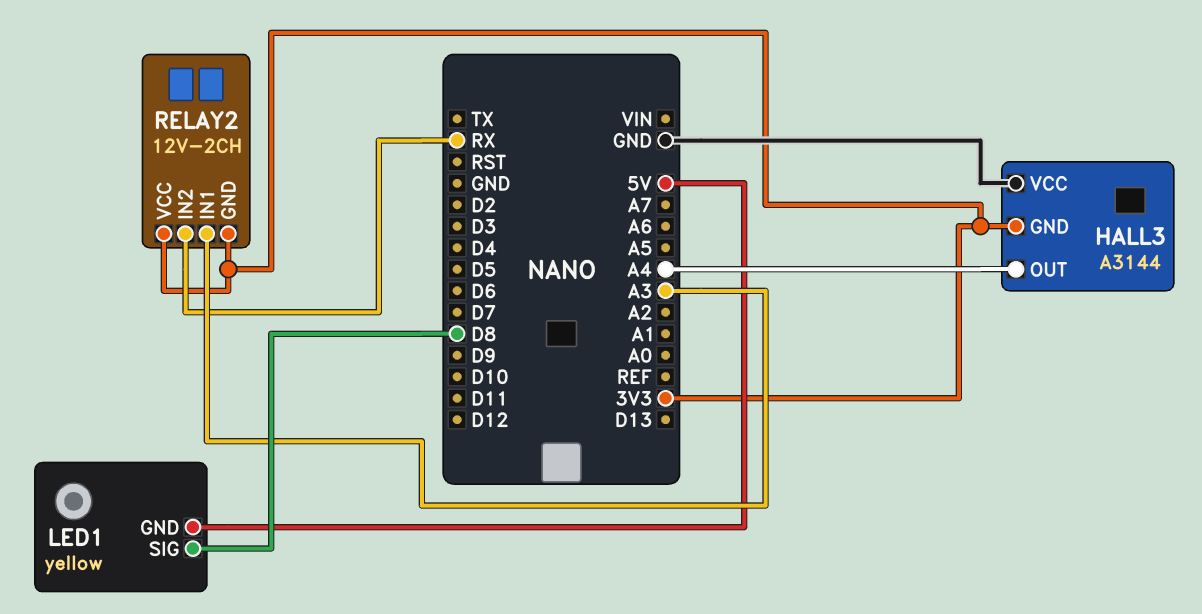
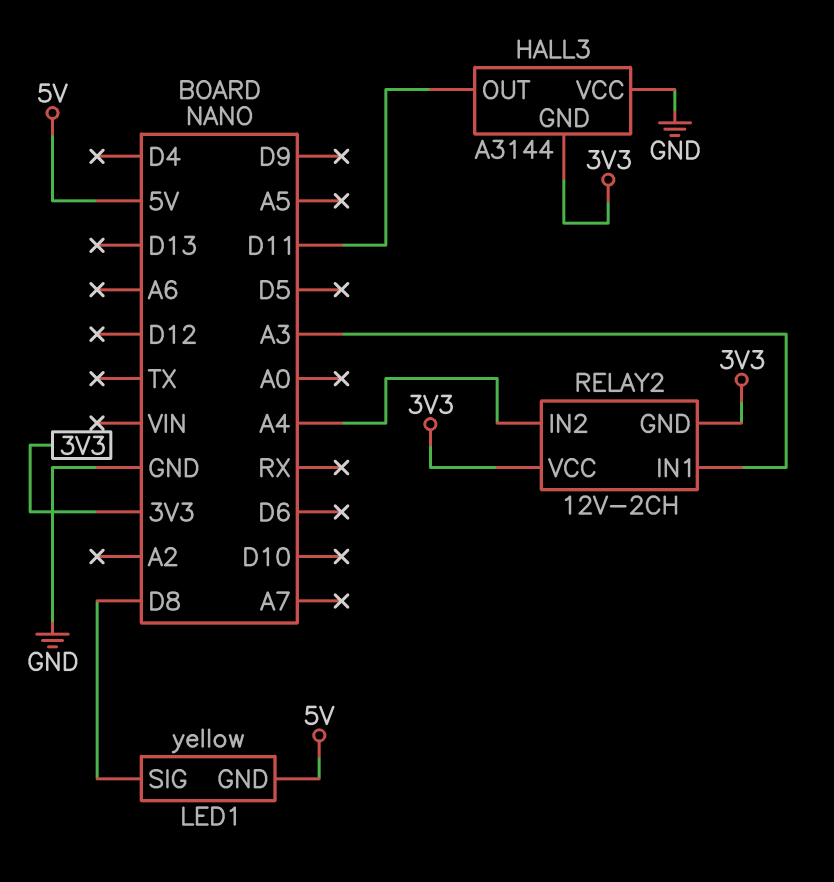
HALL3 pin OUT: A4 -> D11
RELAY2 pin IN2: RX -> A4

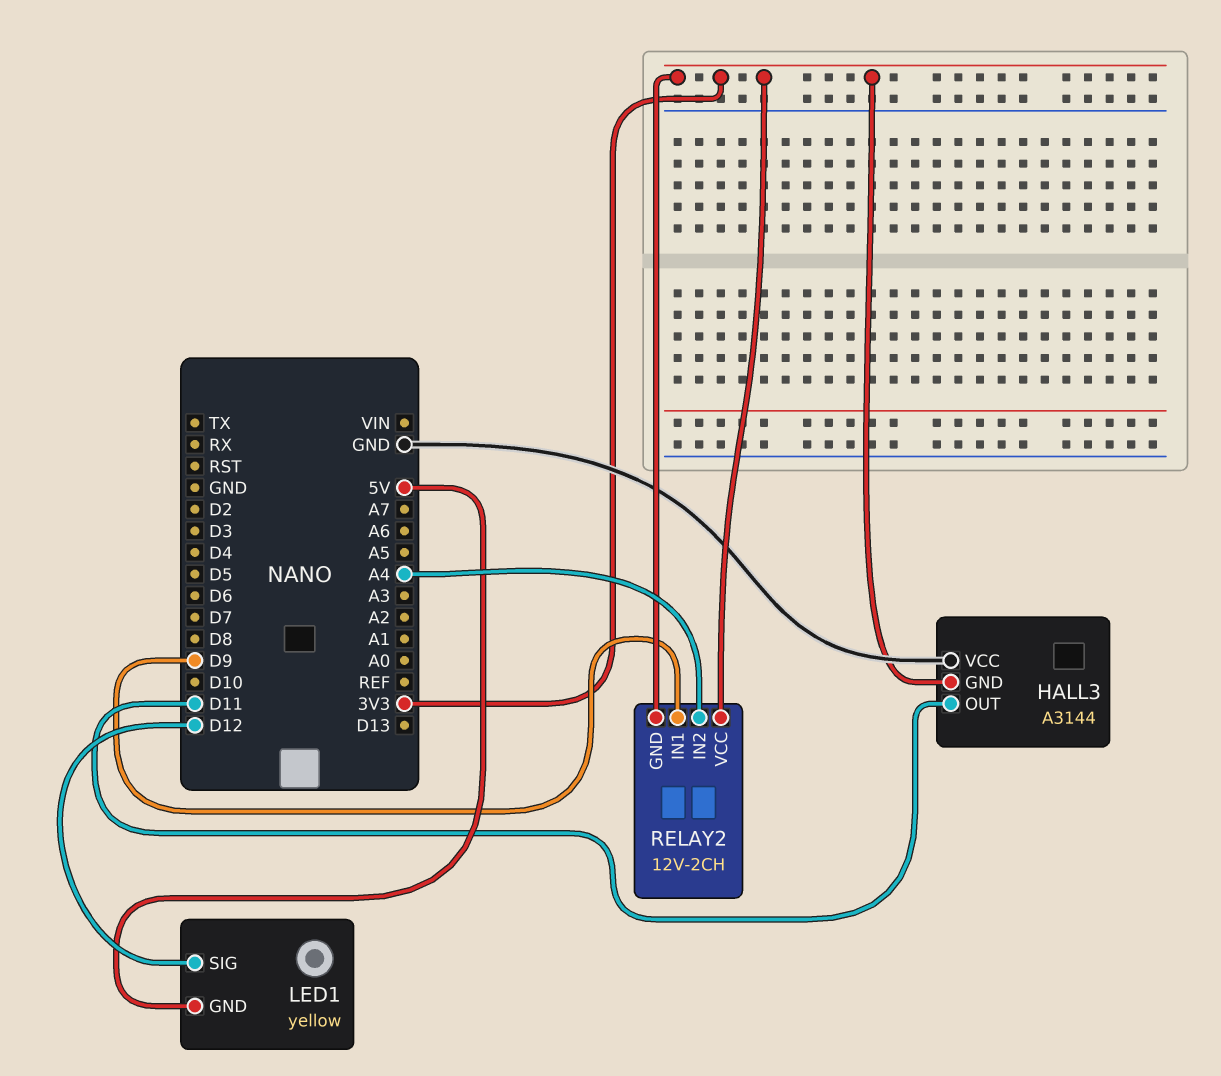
LED1 pin SIG: D8 -> D12
RELAY2 pin IN1: A3 -> D9

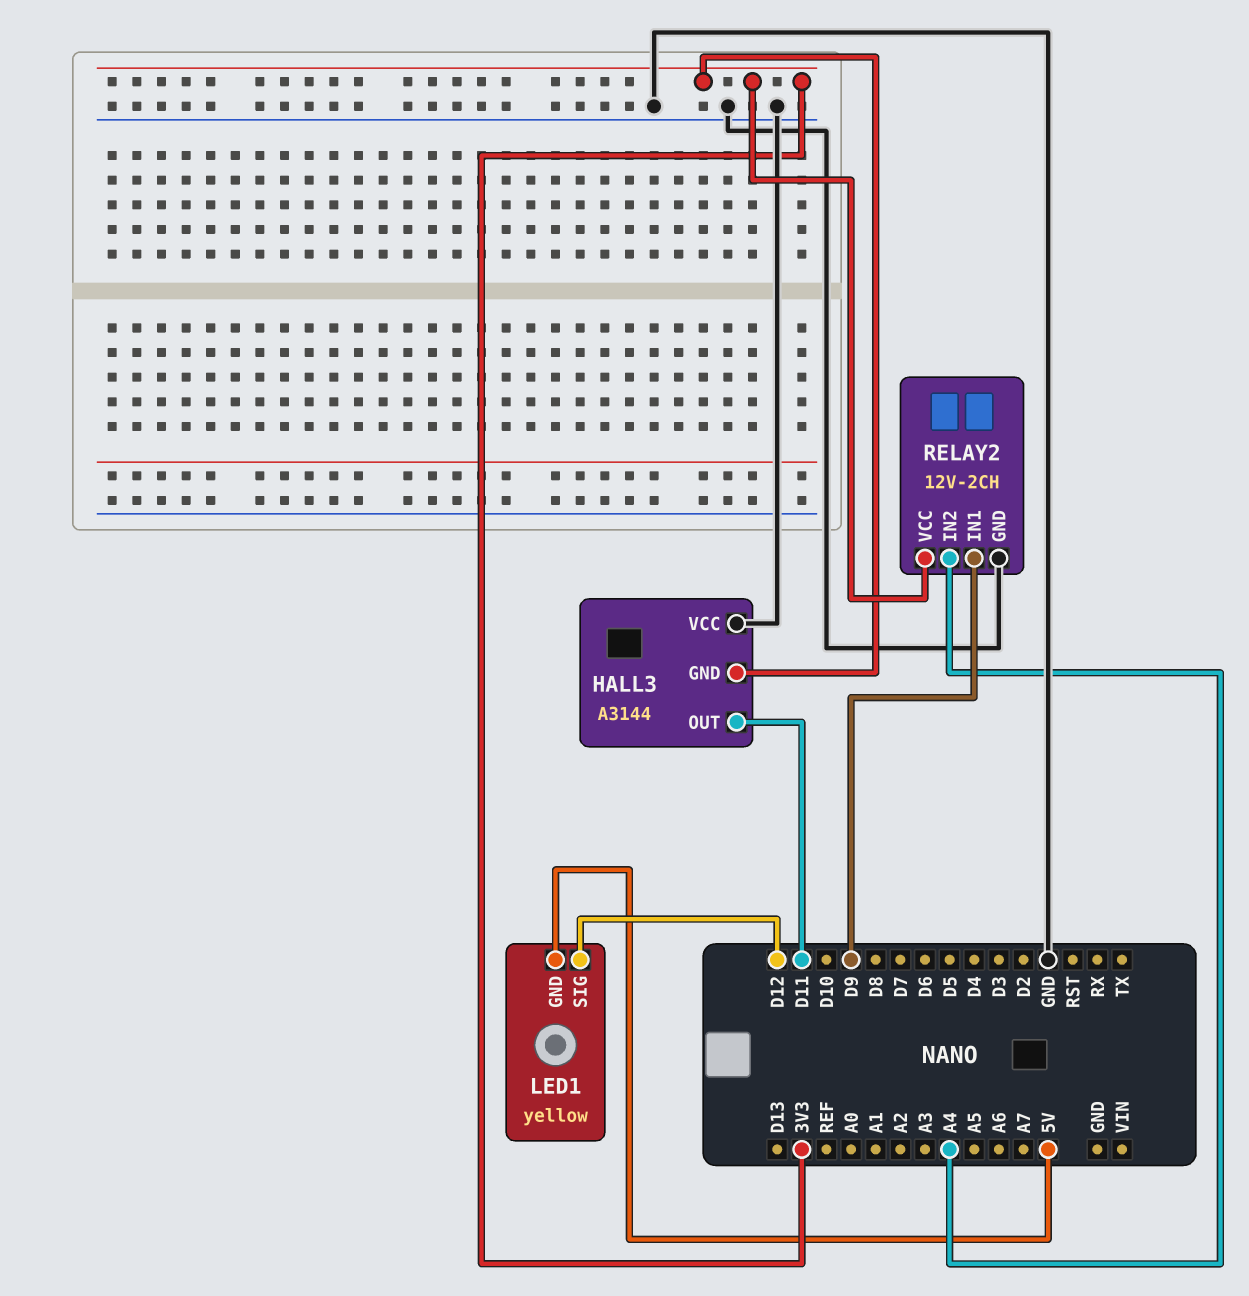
RELAY2 pin GND: 3V3 -> GND

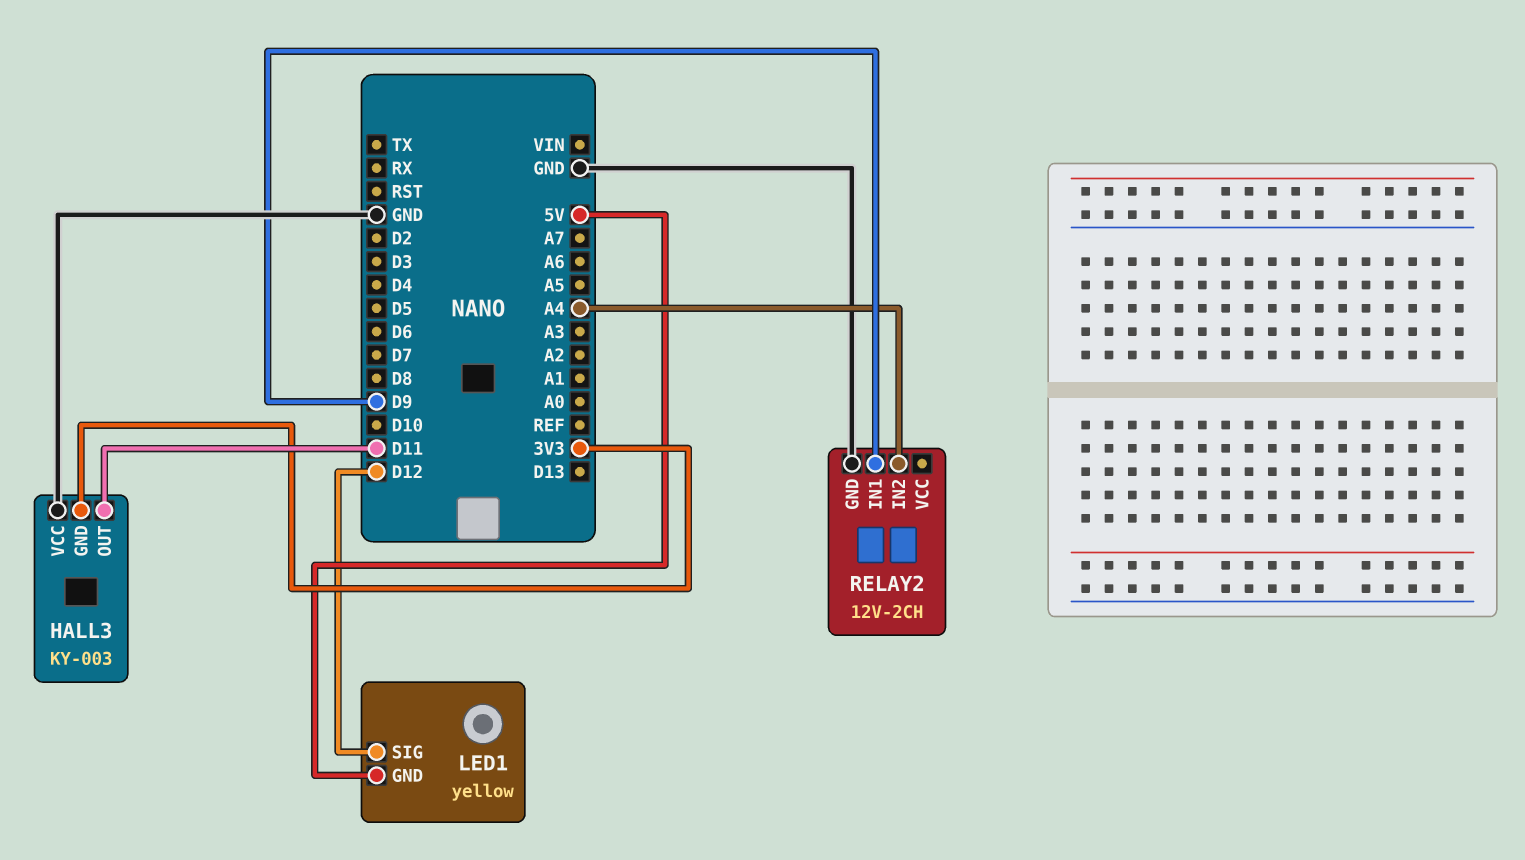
HALL3: A3144 -> KY-003
RELAY2 pin VCC: 3V3 -> none

